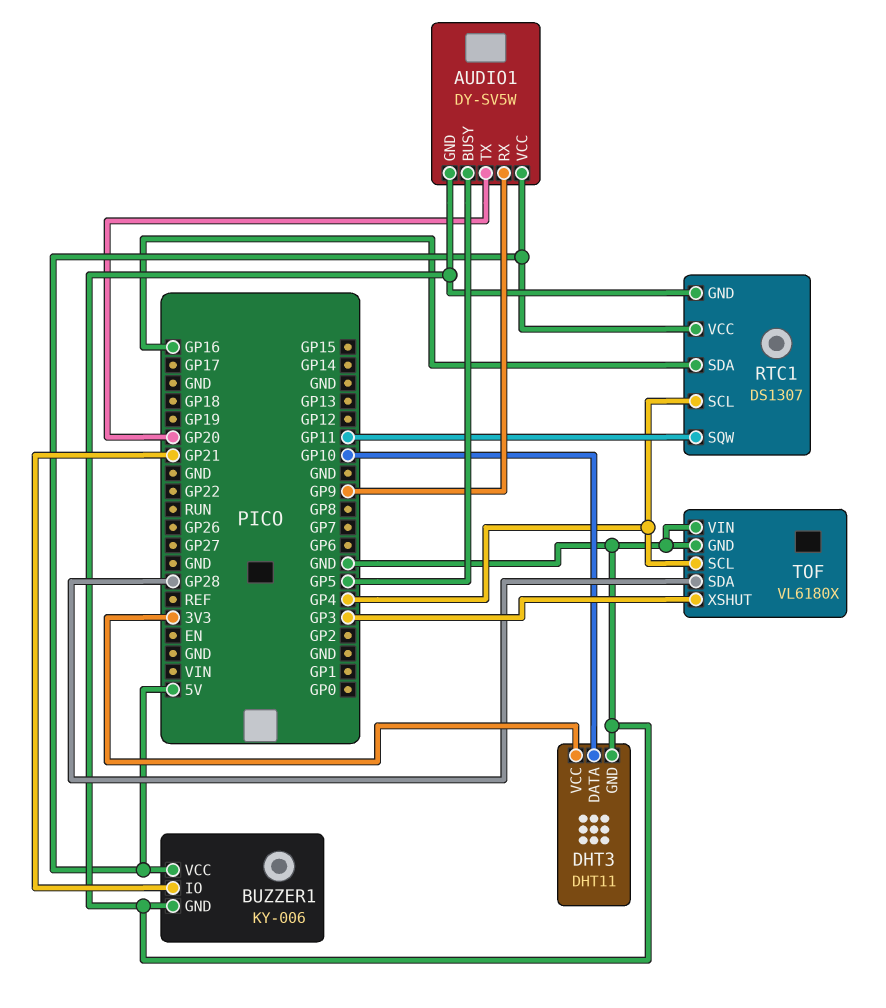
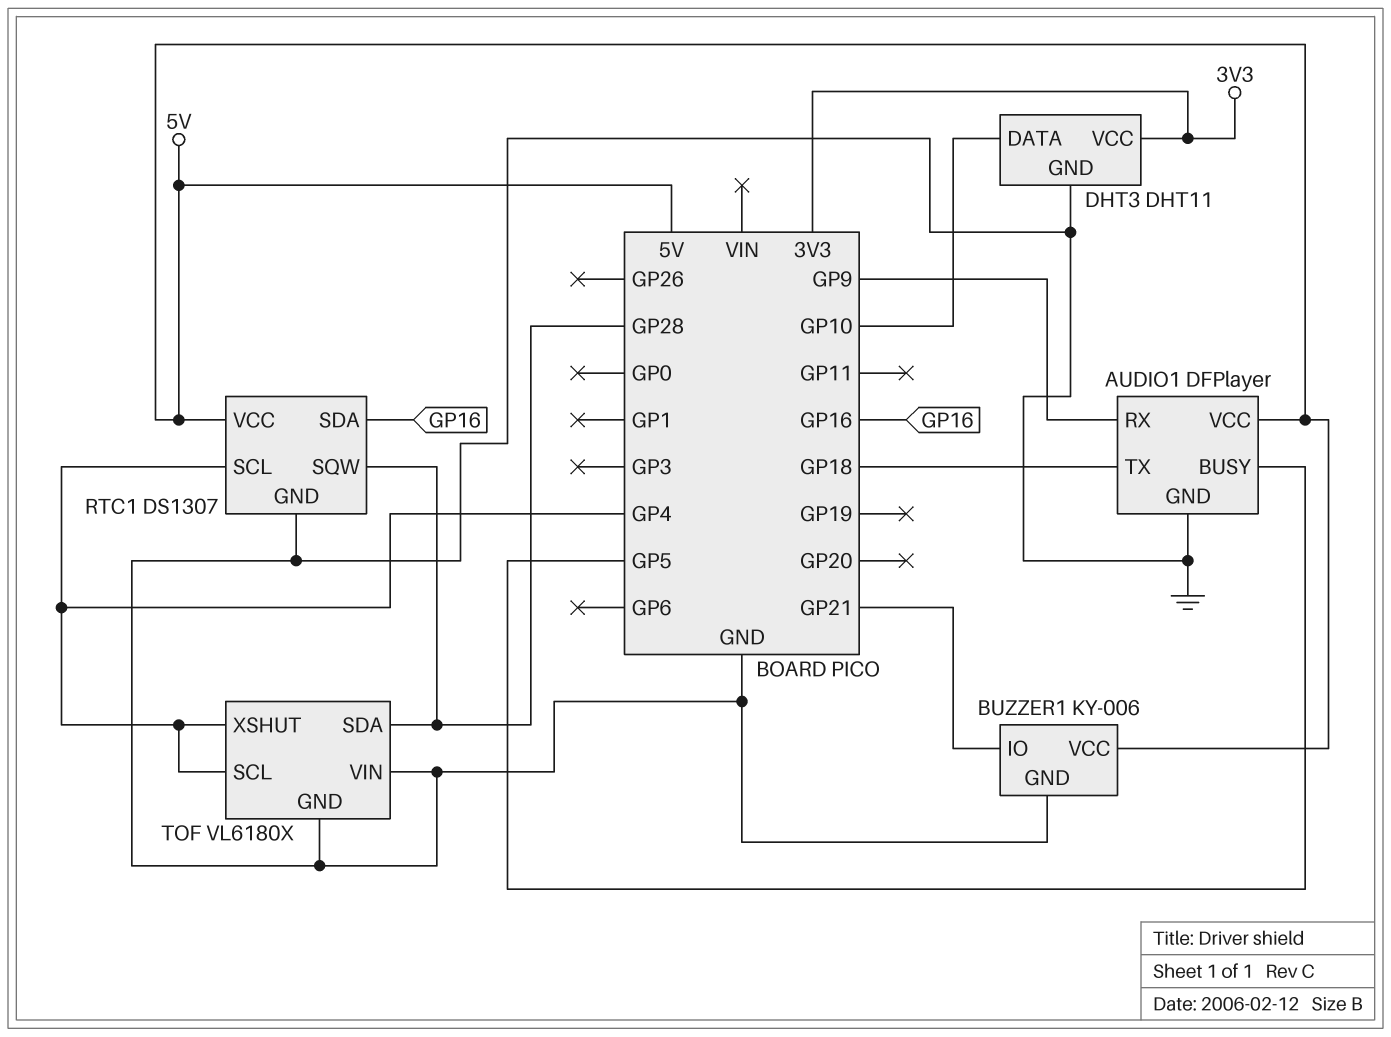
AUDIO1: DY-SV5W -> DFPlayer
AUDIO1 pin TX: GP20 -> GP18
RTC1 pin SQW: GP11 -> GP28
TOF pin XSHUT: GP3 -> GP4

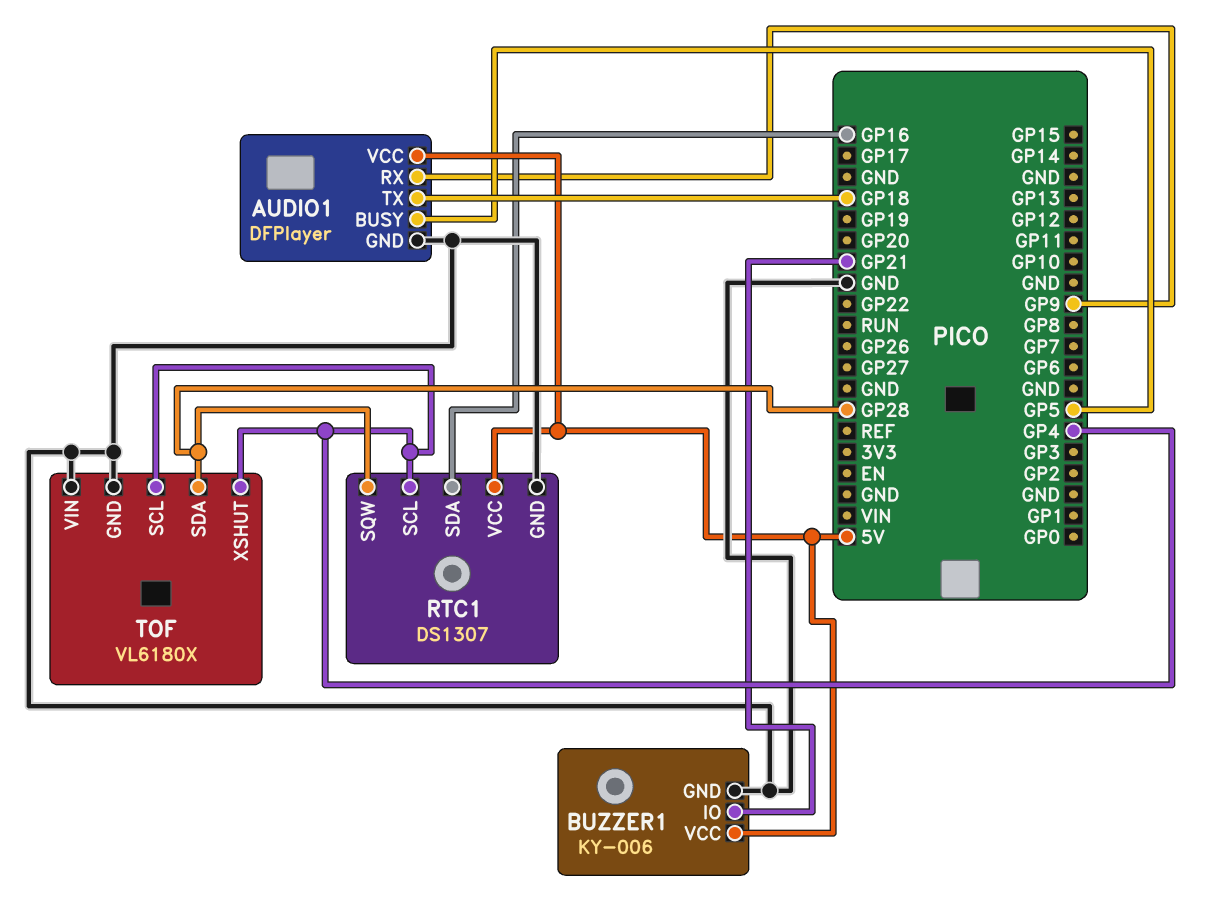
DHT3: DHT11 -> none
DHT3 pin DATA: GP10 -> none
DHT3 pin GND: GND -> none
DHT3 pin VCC: 3V3 -> none

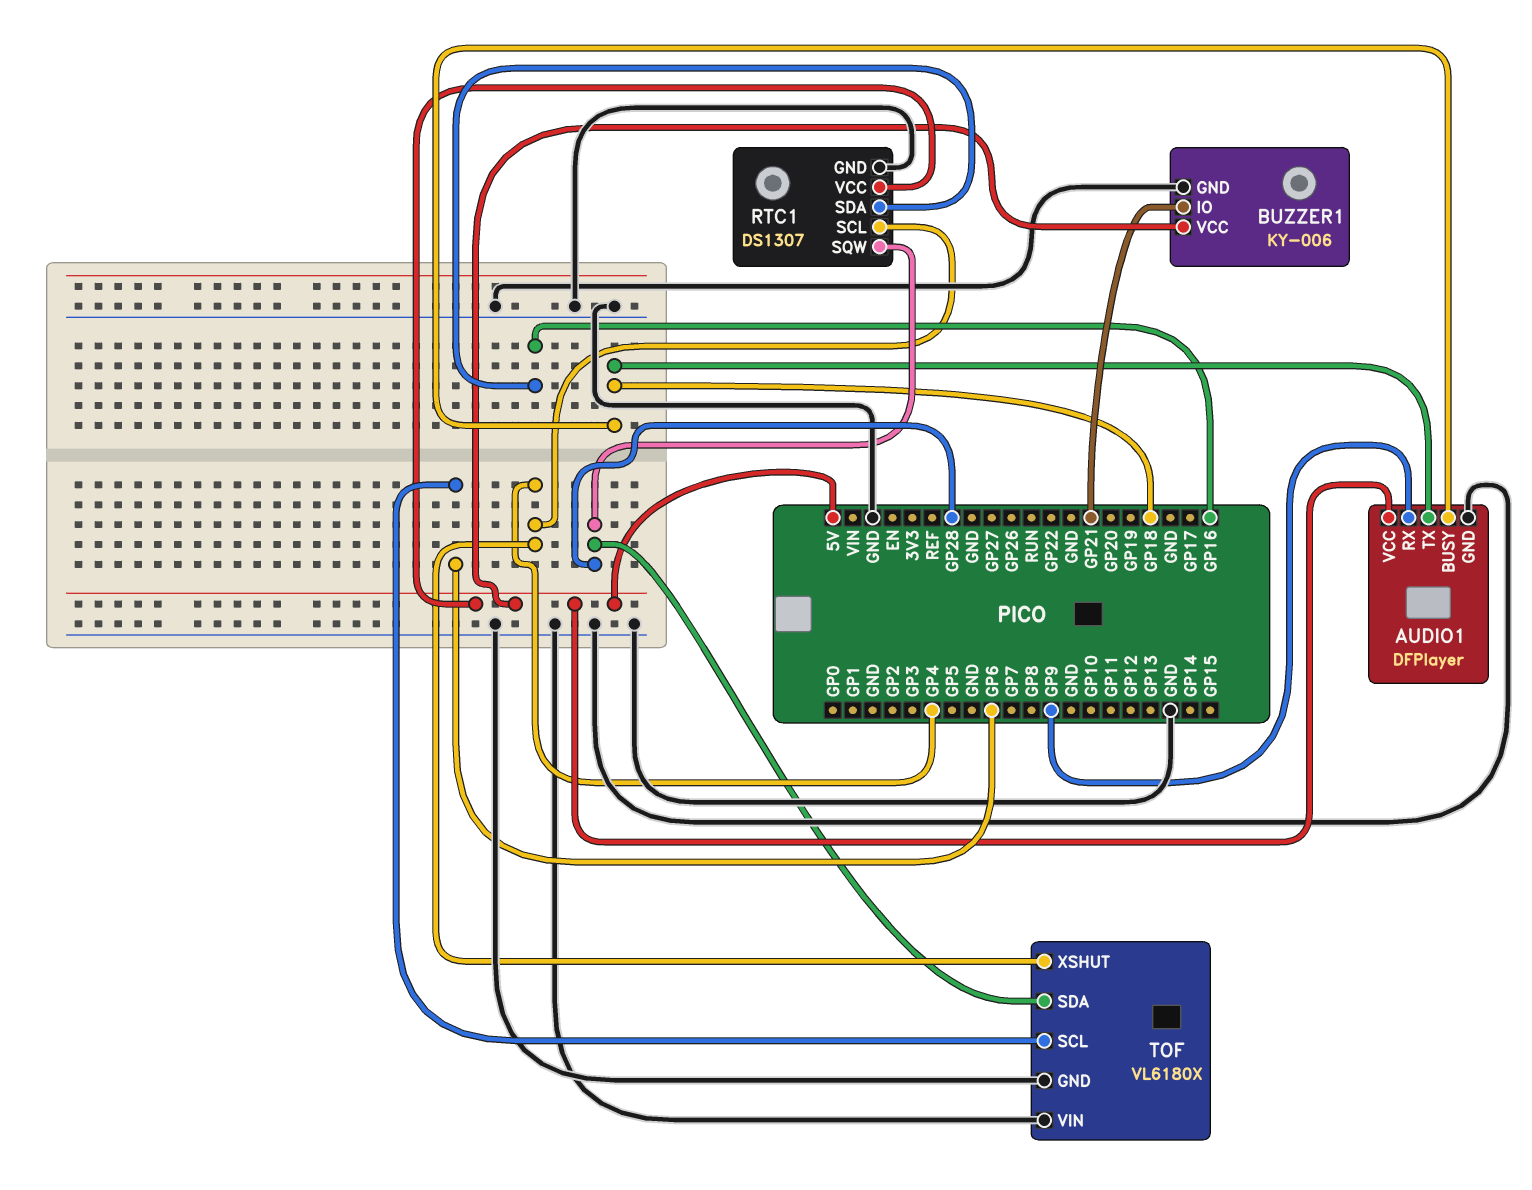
AUDIO1 pin BUSY: GP5 -> GP18
TOF pin SCL: GP4 -> GP6

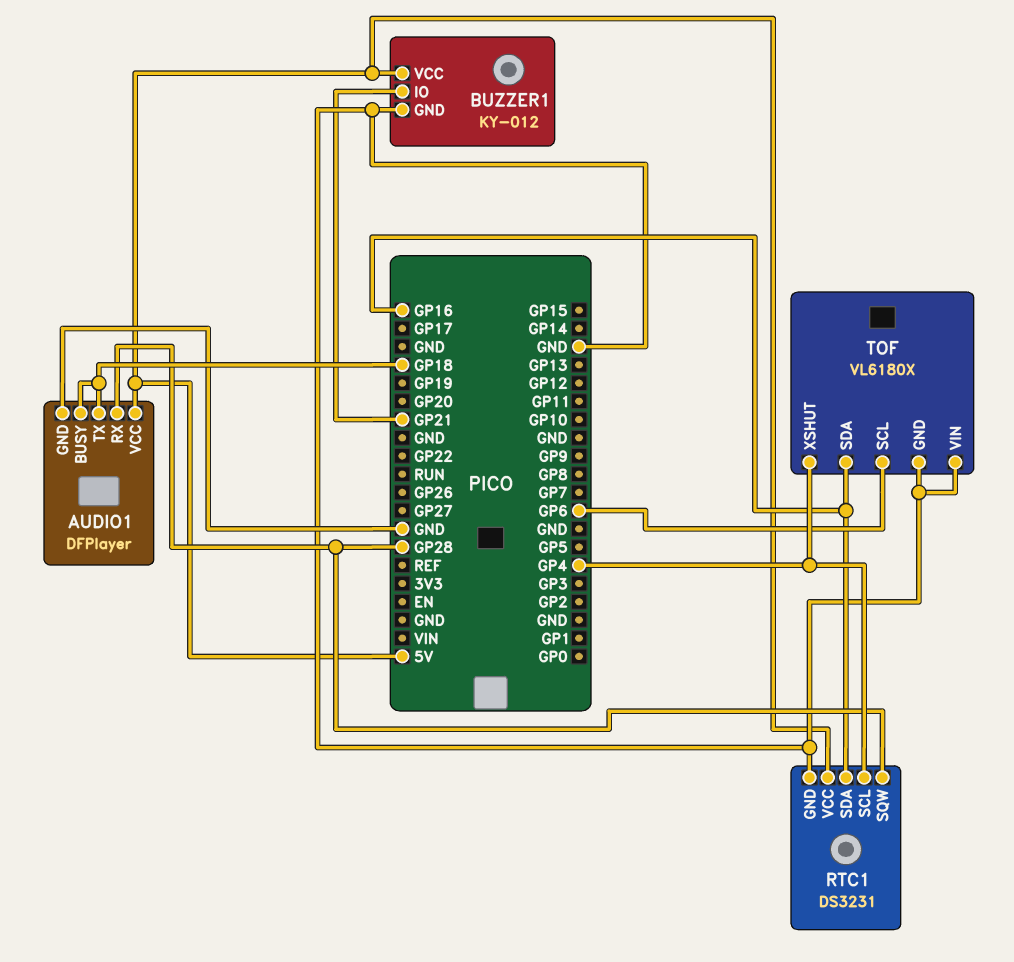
AUDIO1 pin RX: GP9 -> GP28
BUZZER1: KY-006 -> KY-012
RTC1: DS1307 -> DS3231
TOF pin SDA: GP28 -> GP16

